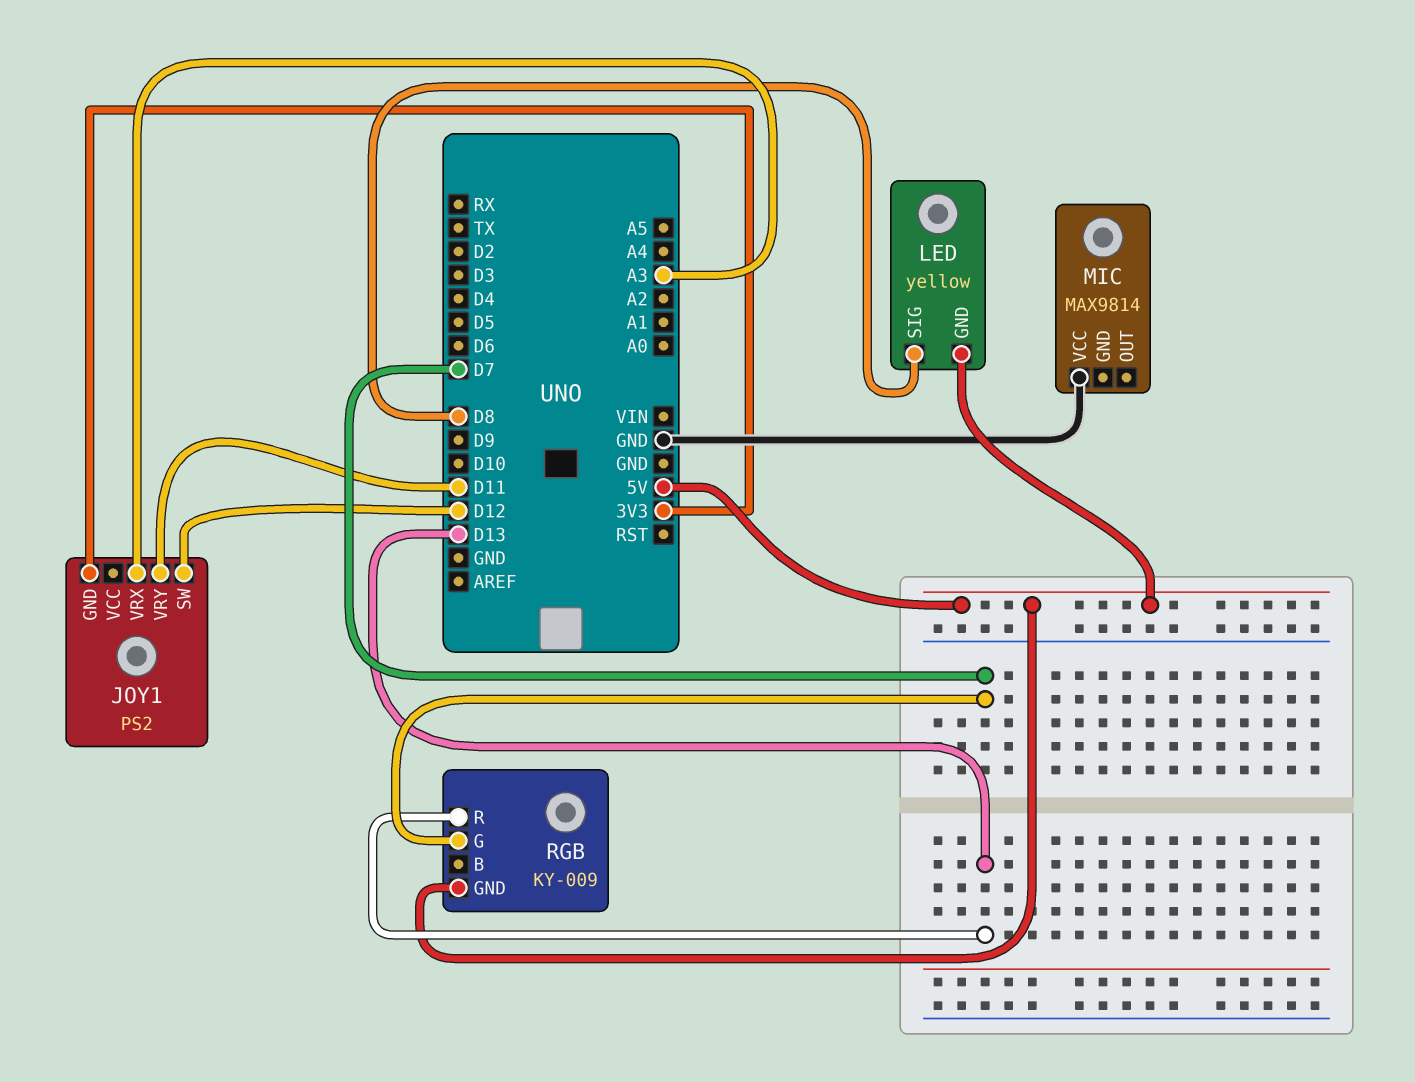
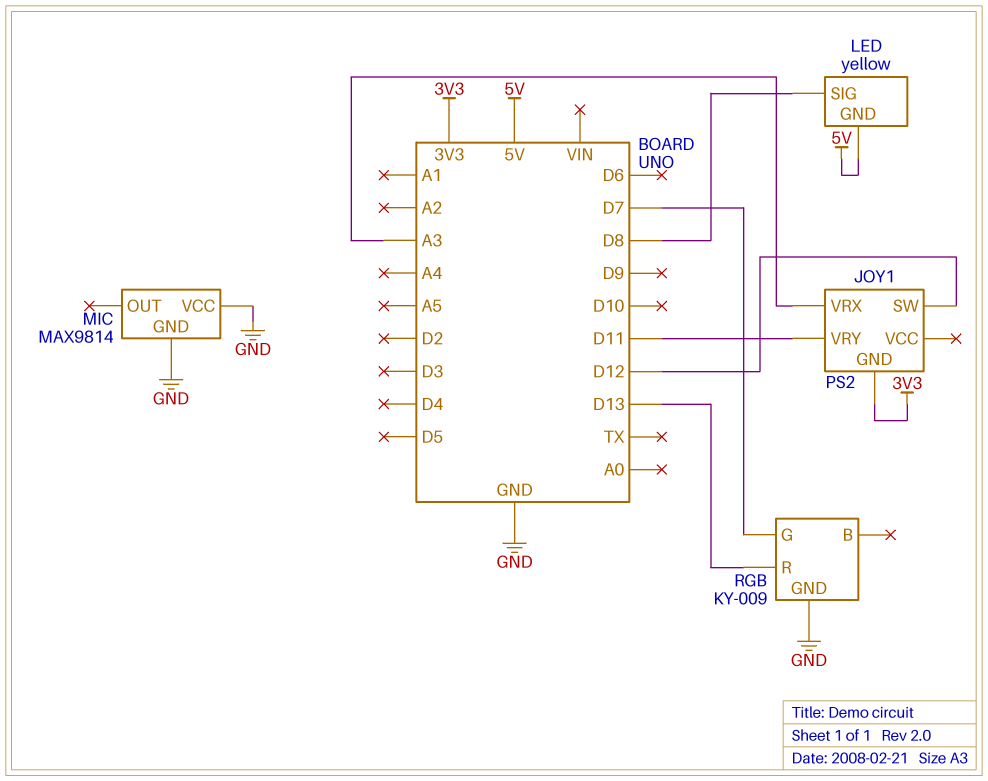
MIC pin GND: none -> GND
RGB pin GND: 5V -> GND

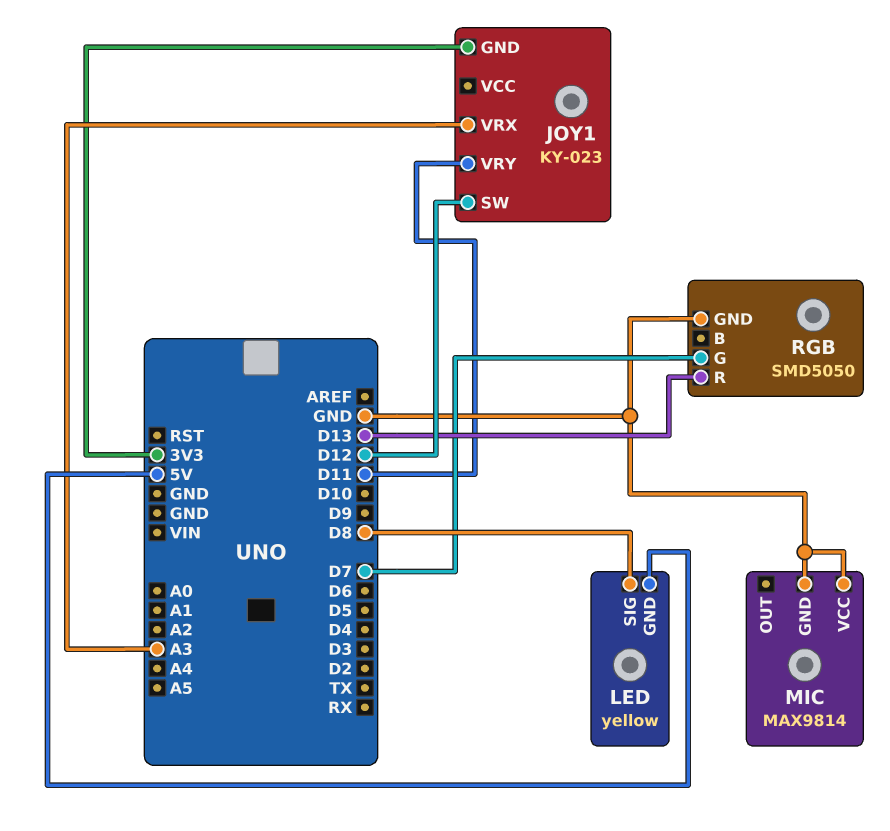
JOY1: PS2 -> KY-023
RGB: KY-009 -> SMD5050

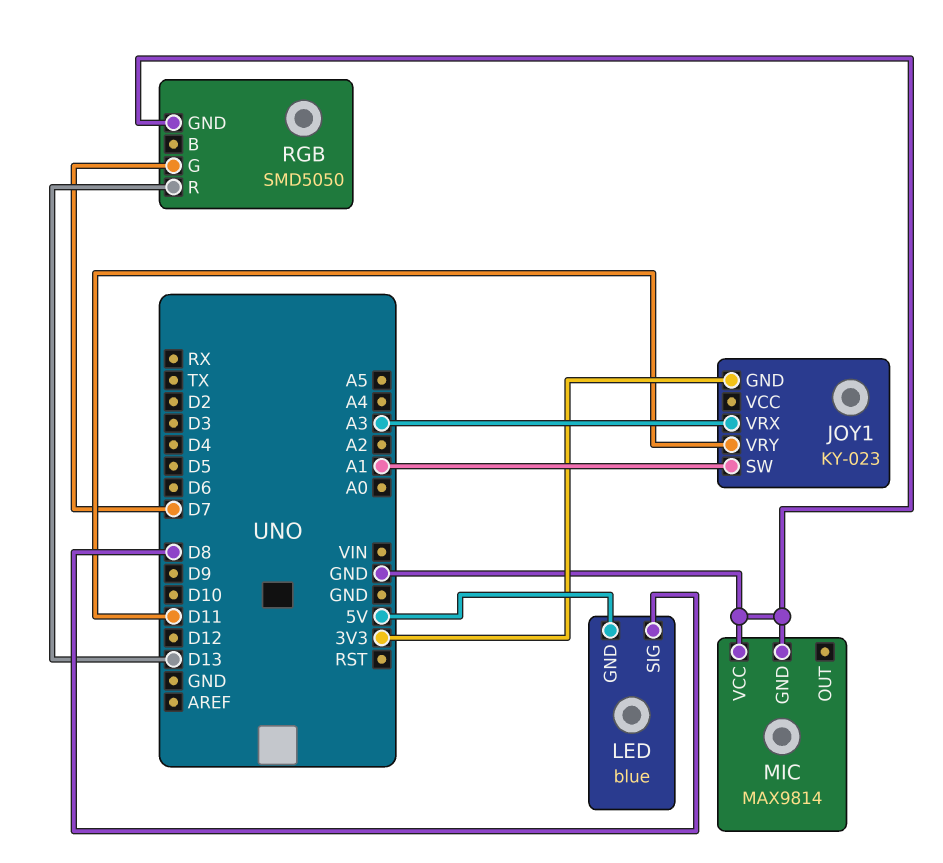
JOY1 pin SW: D12 -> A1
LED: yellow -> blue

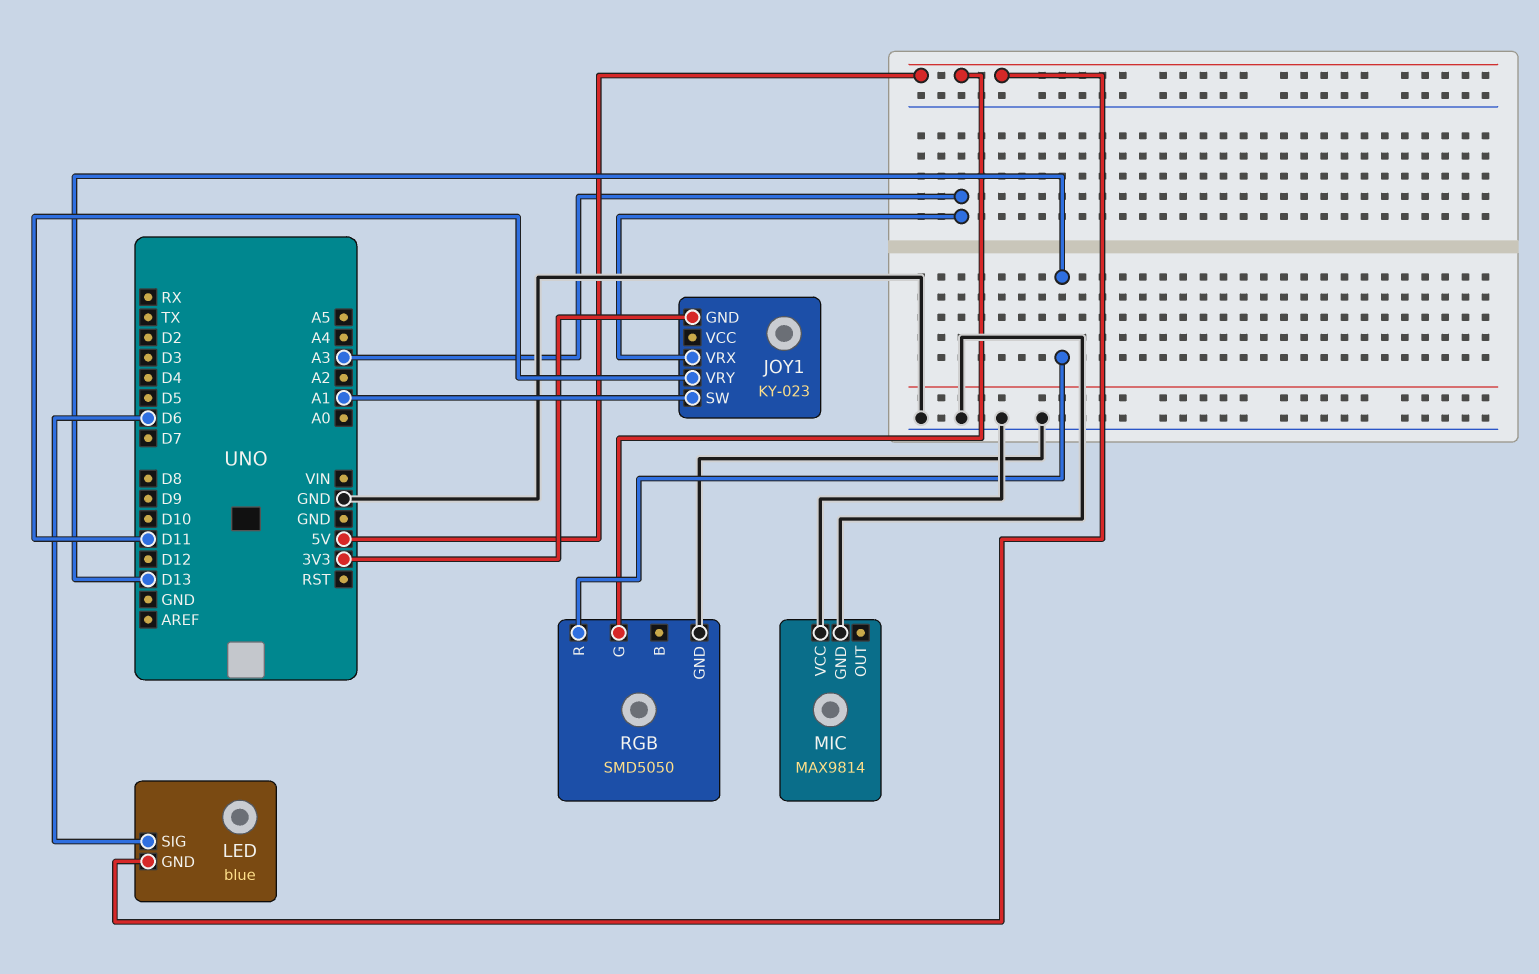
LED pin SIG: D8 -> D6
RGB pin G: D7 -> 5V

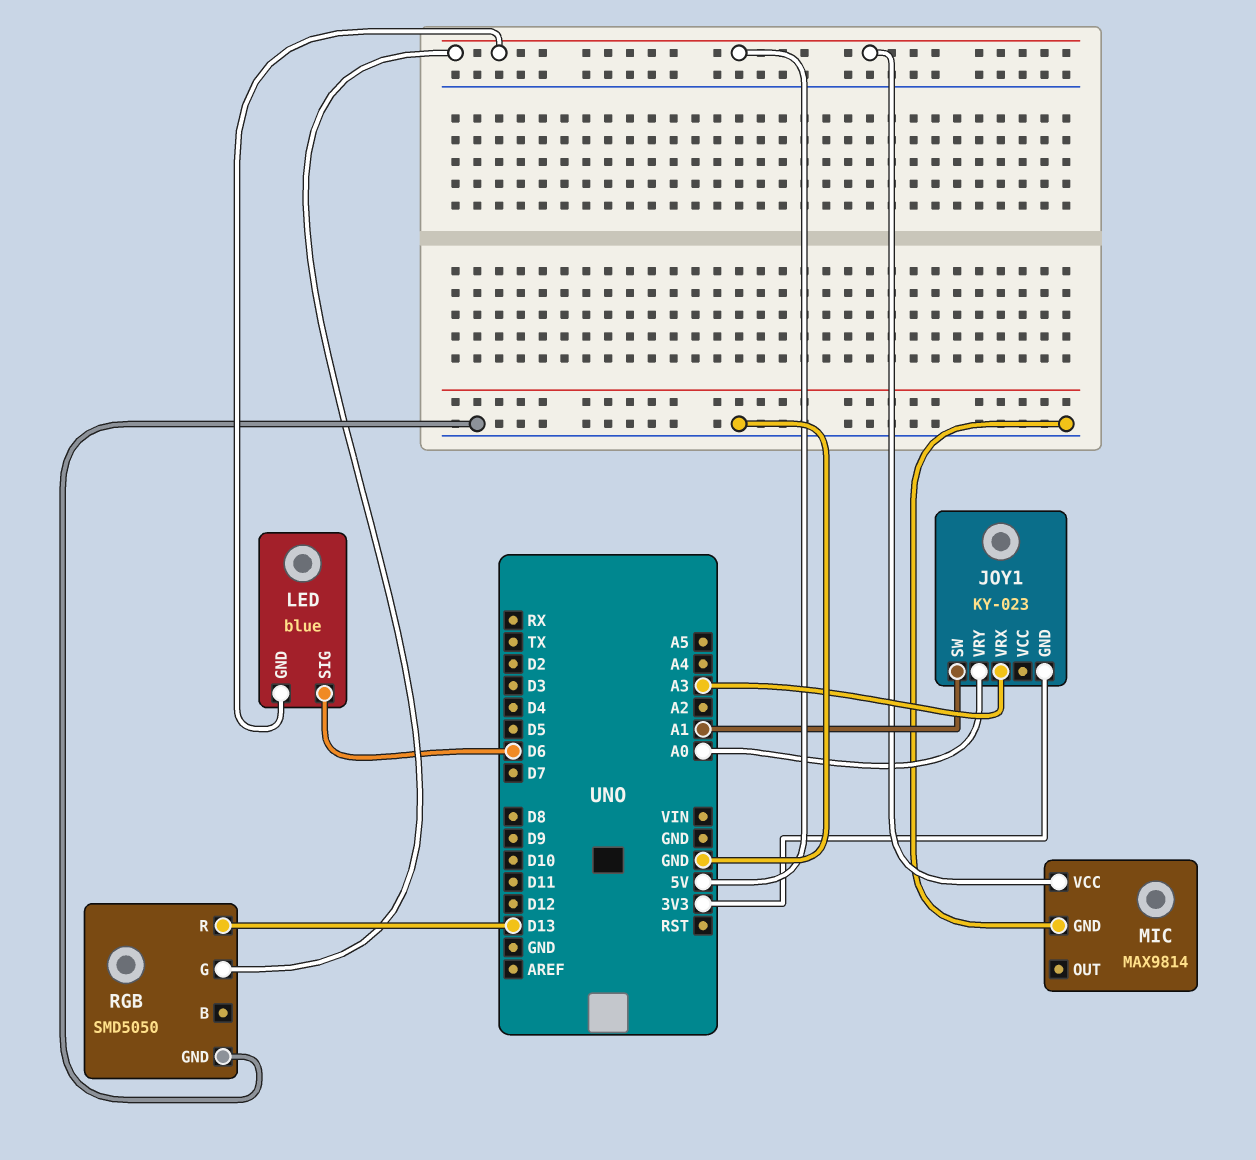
JOY1 pin VRY: D11 -> A0
MIC pin VCC: GND -> 5V

